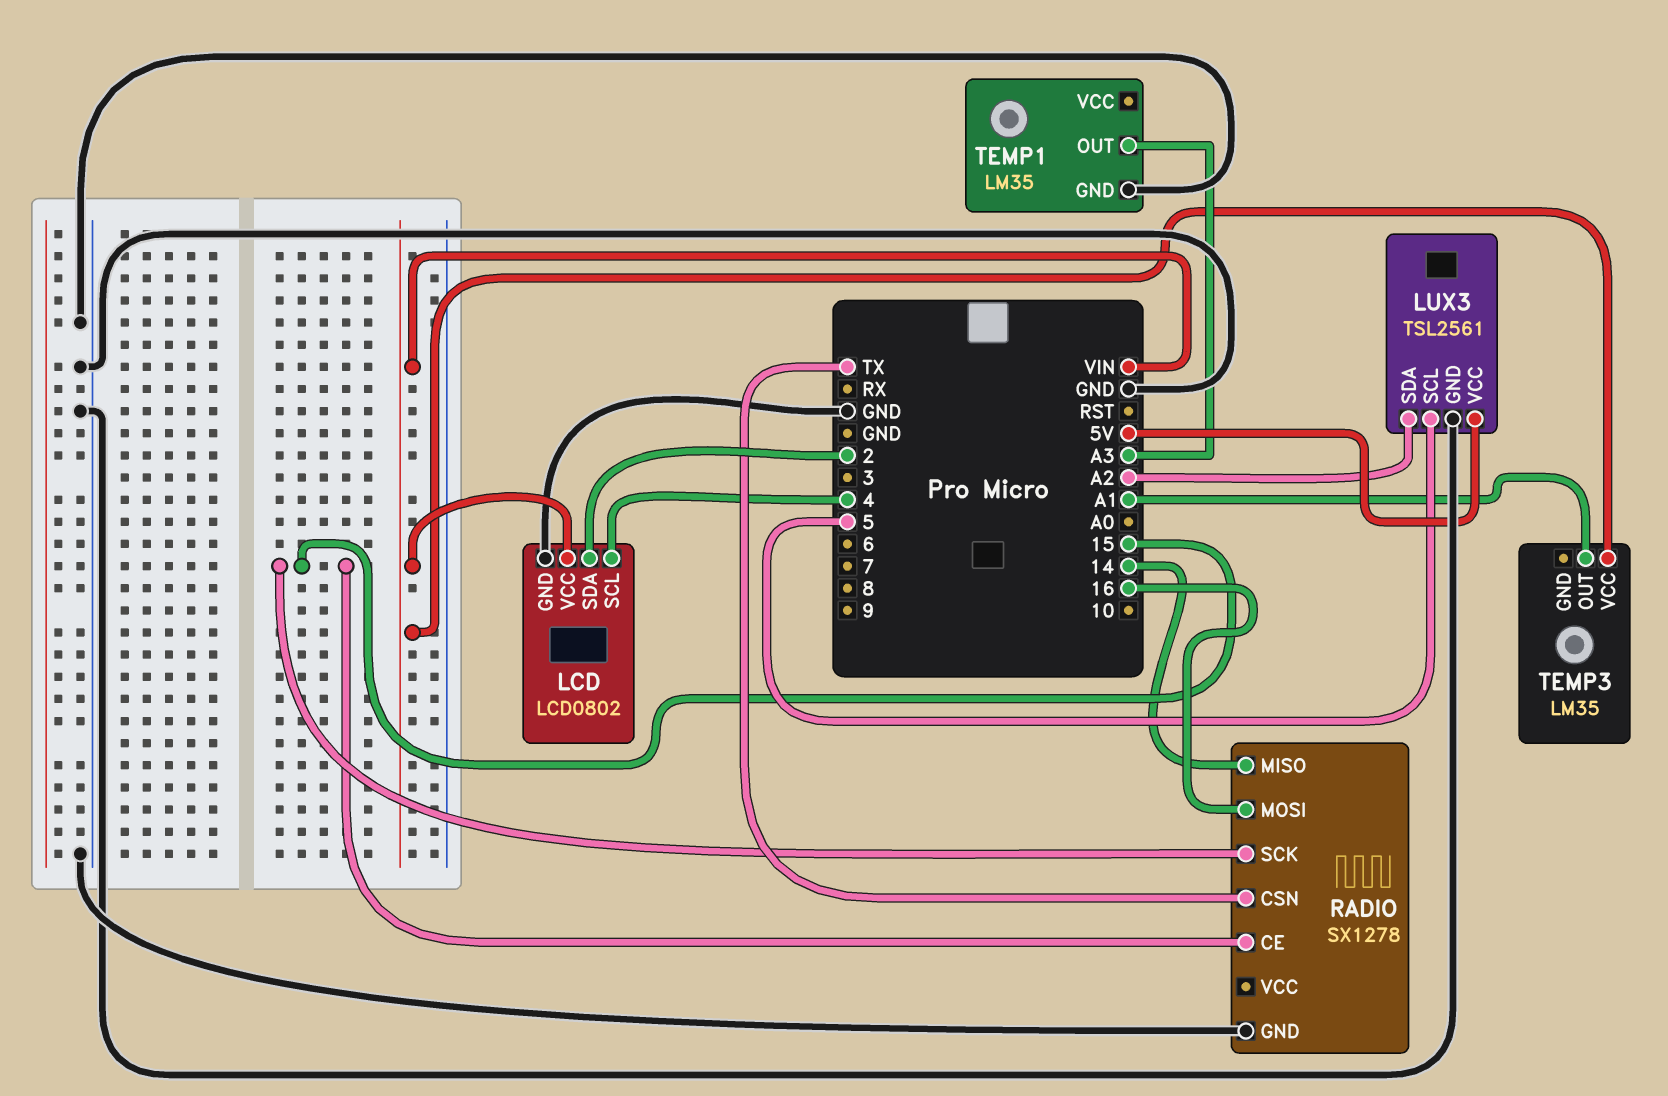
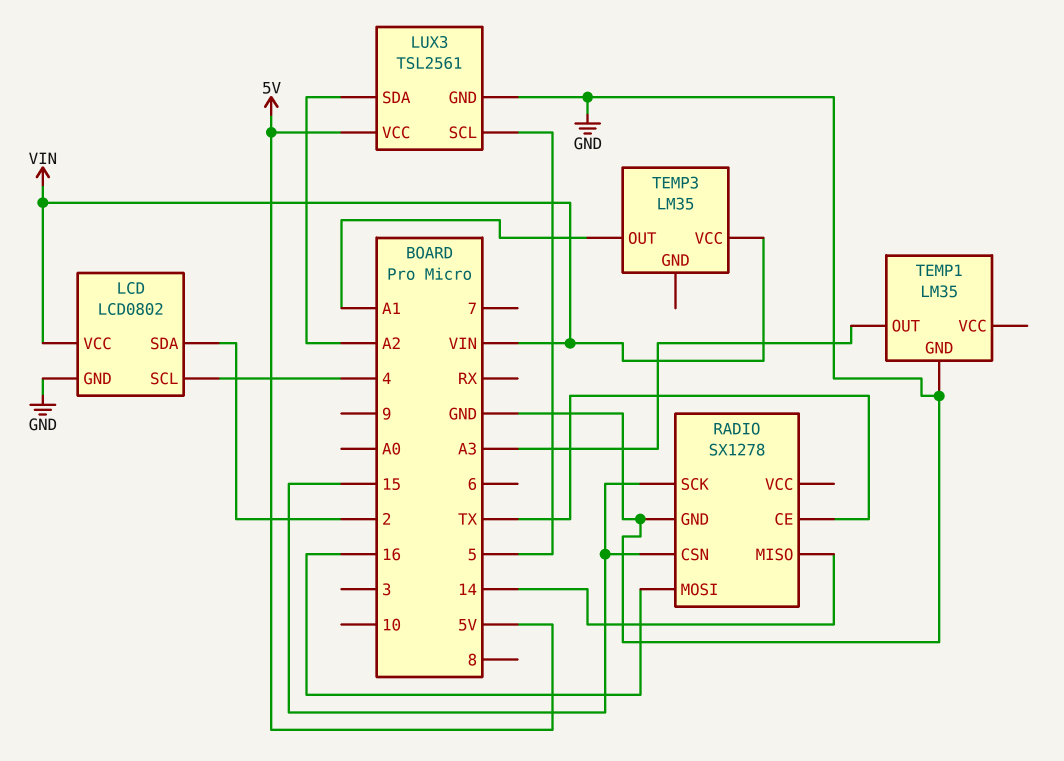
RADIO pin CE: 15 -> TX
RADIO pin CSN: TX -> 15

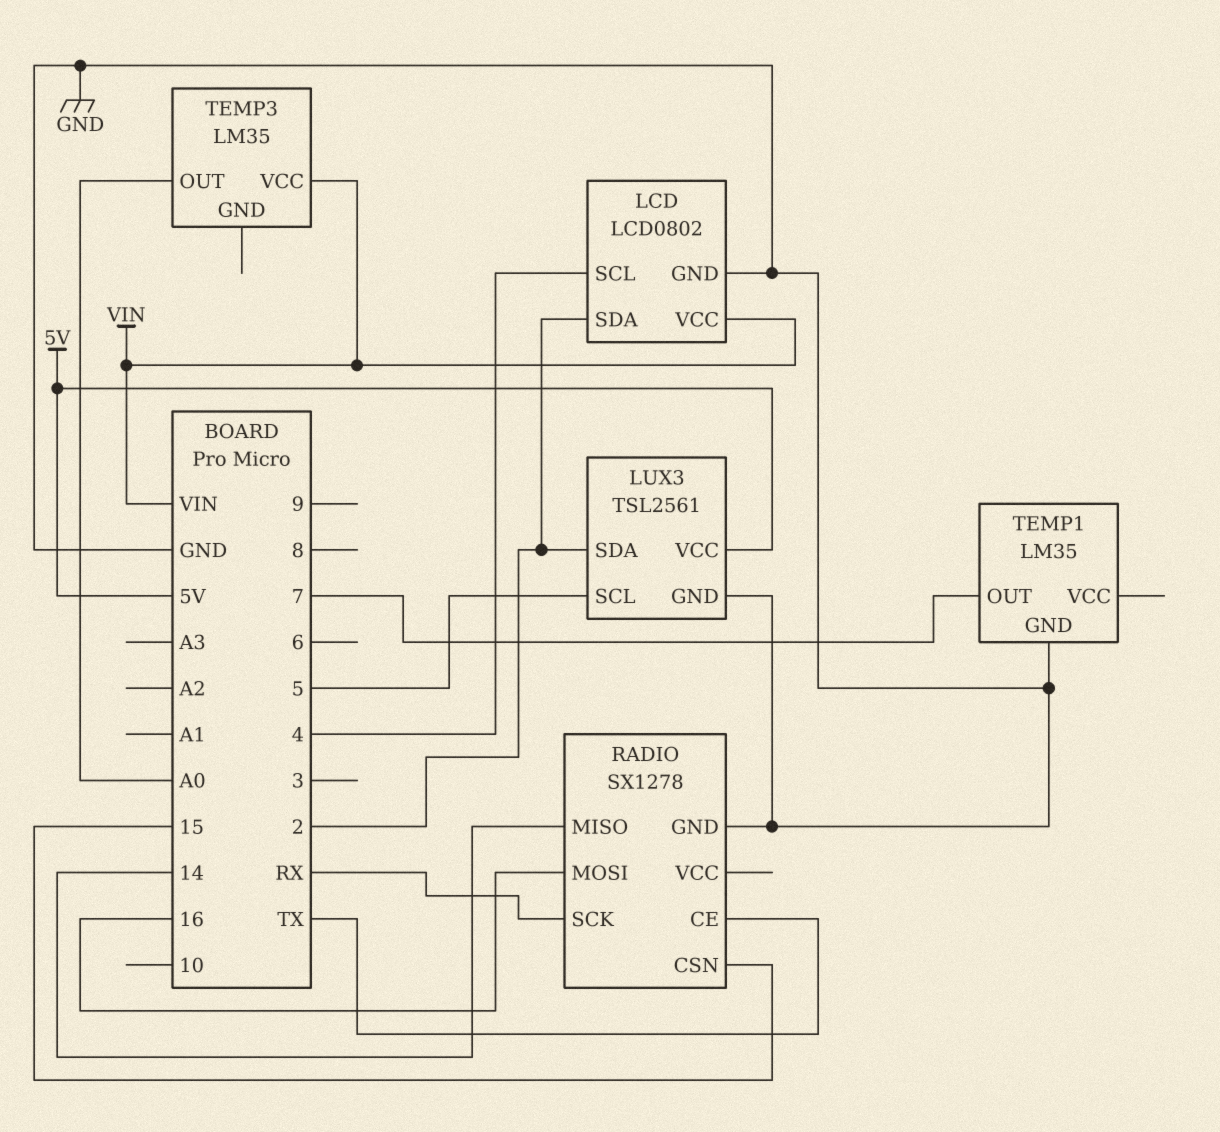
LUX3 pin SDA: A2 -> 2
RADIO pin SCK: 15 -> RX
TEMP1 pin OUT: A3 -> 7
TEMP3 pin OUT: A1 -> A0

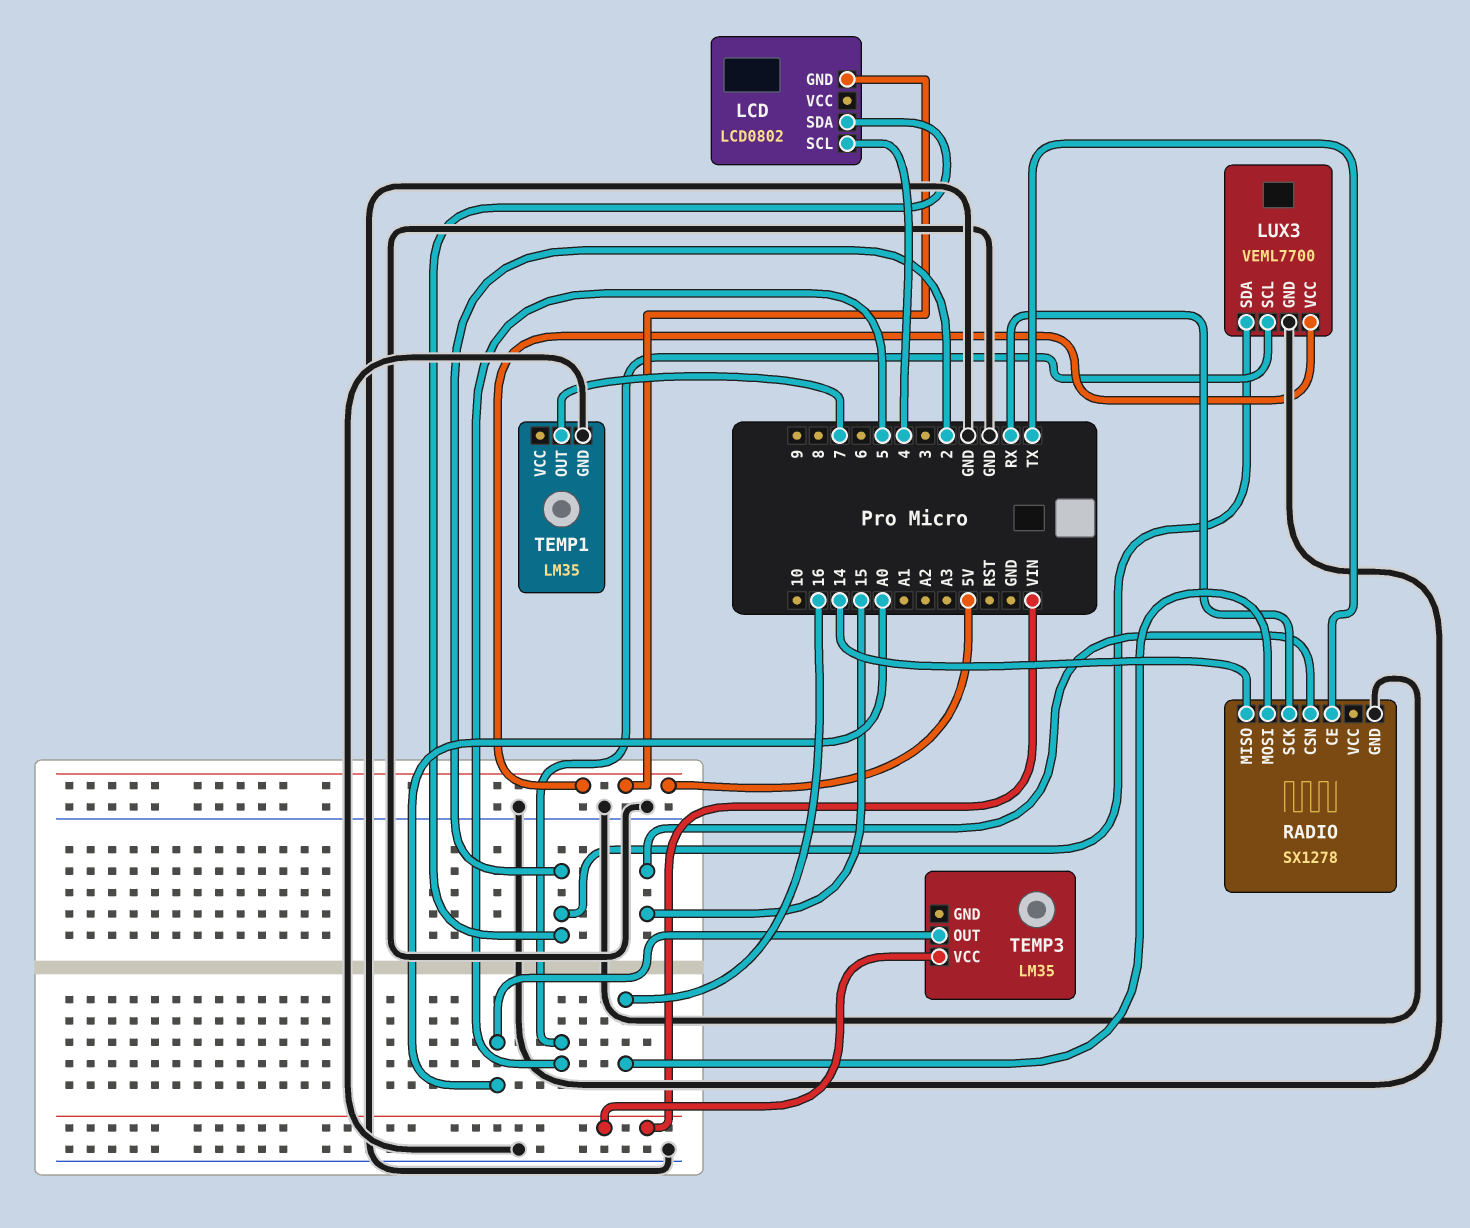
LCD pin GND: GND -> 5V
LCD pin VCC: VIN -> none
LUX3: TSL2561 -> VEML7700

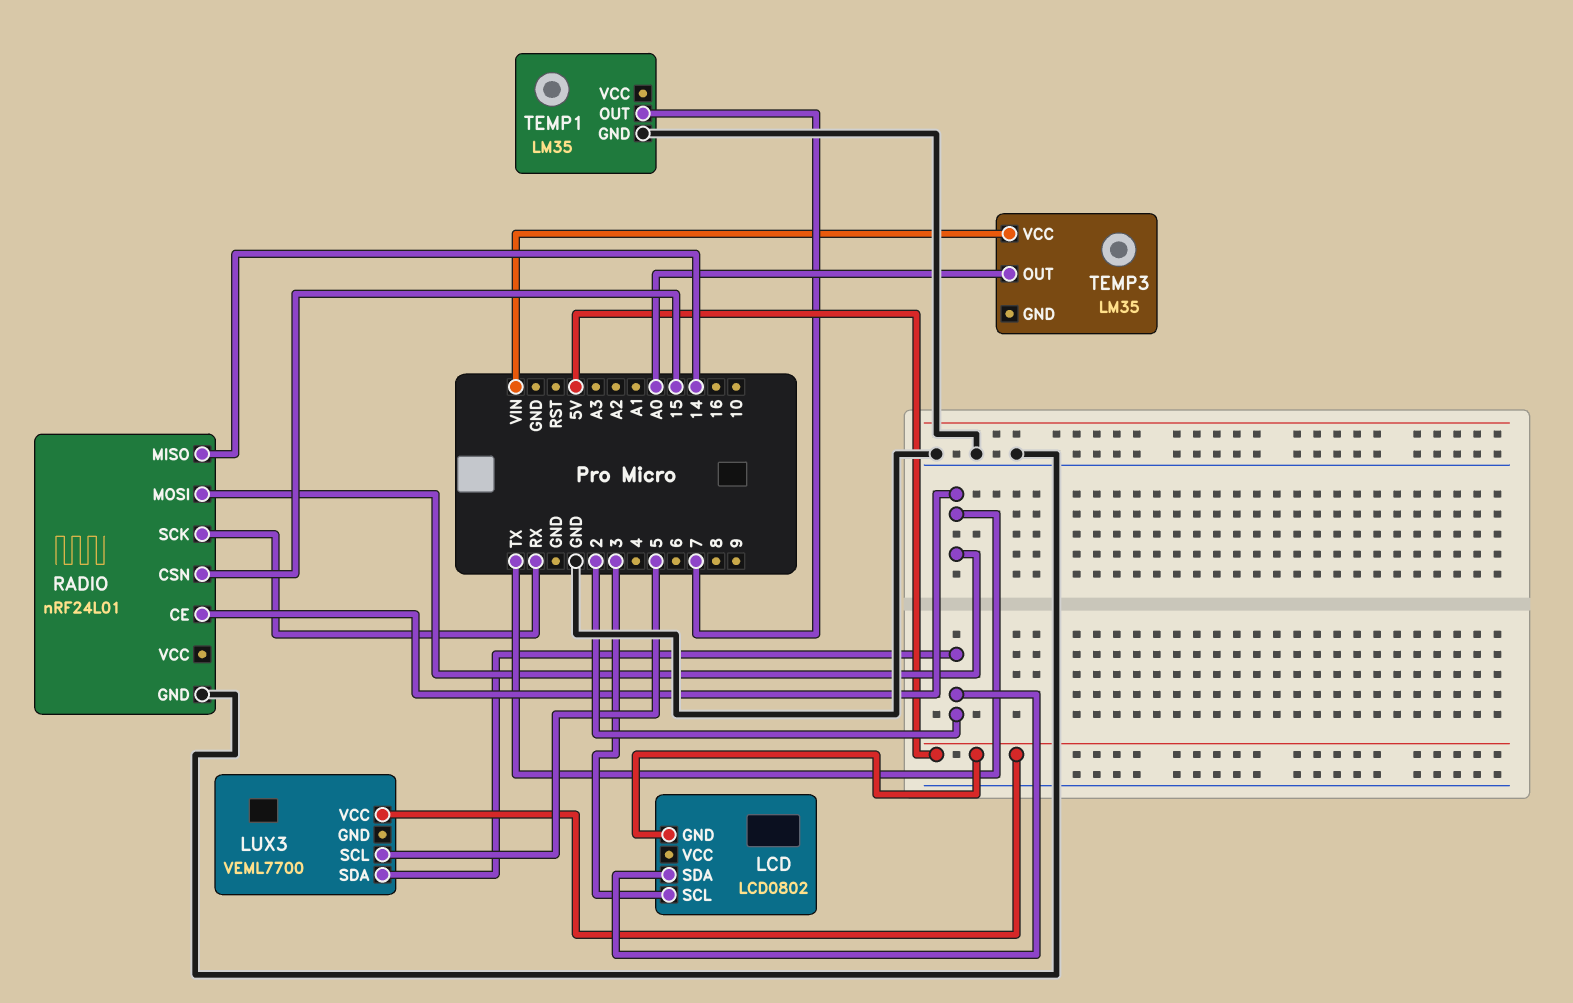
LCD pin SCL: 4 -> 3
LUX3 pin GND: GND -> none
RADIO: SX1278 -> nRF24L01
RADIO pin MOSI: 16 -> TX

